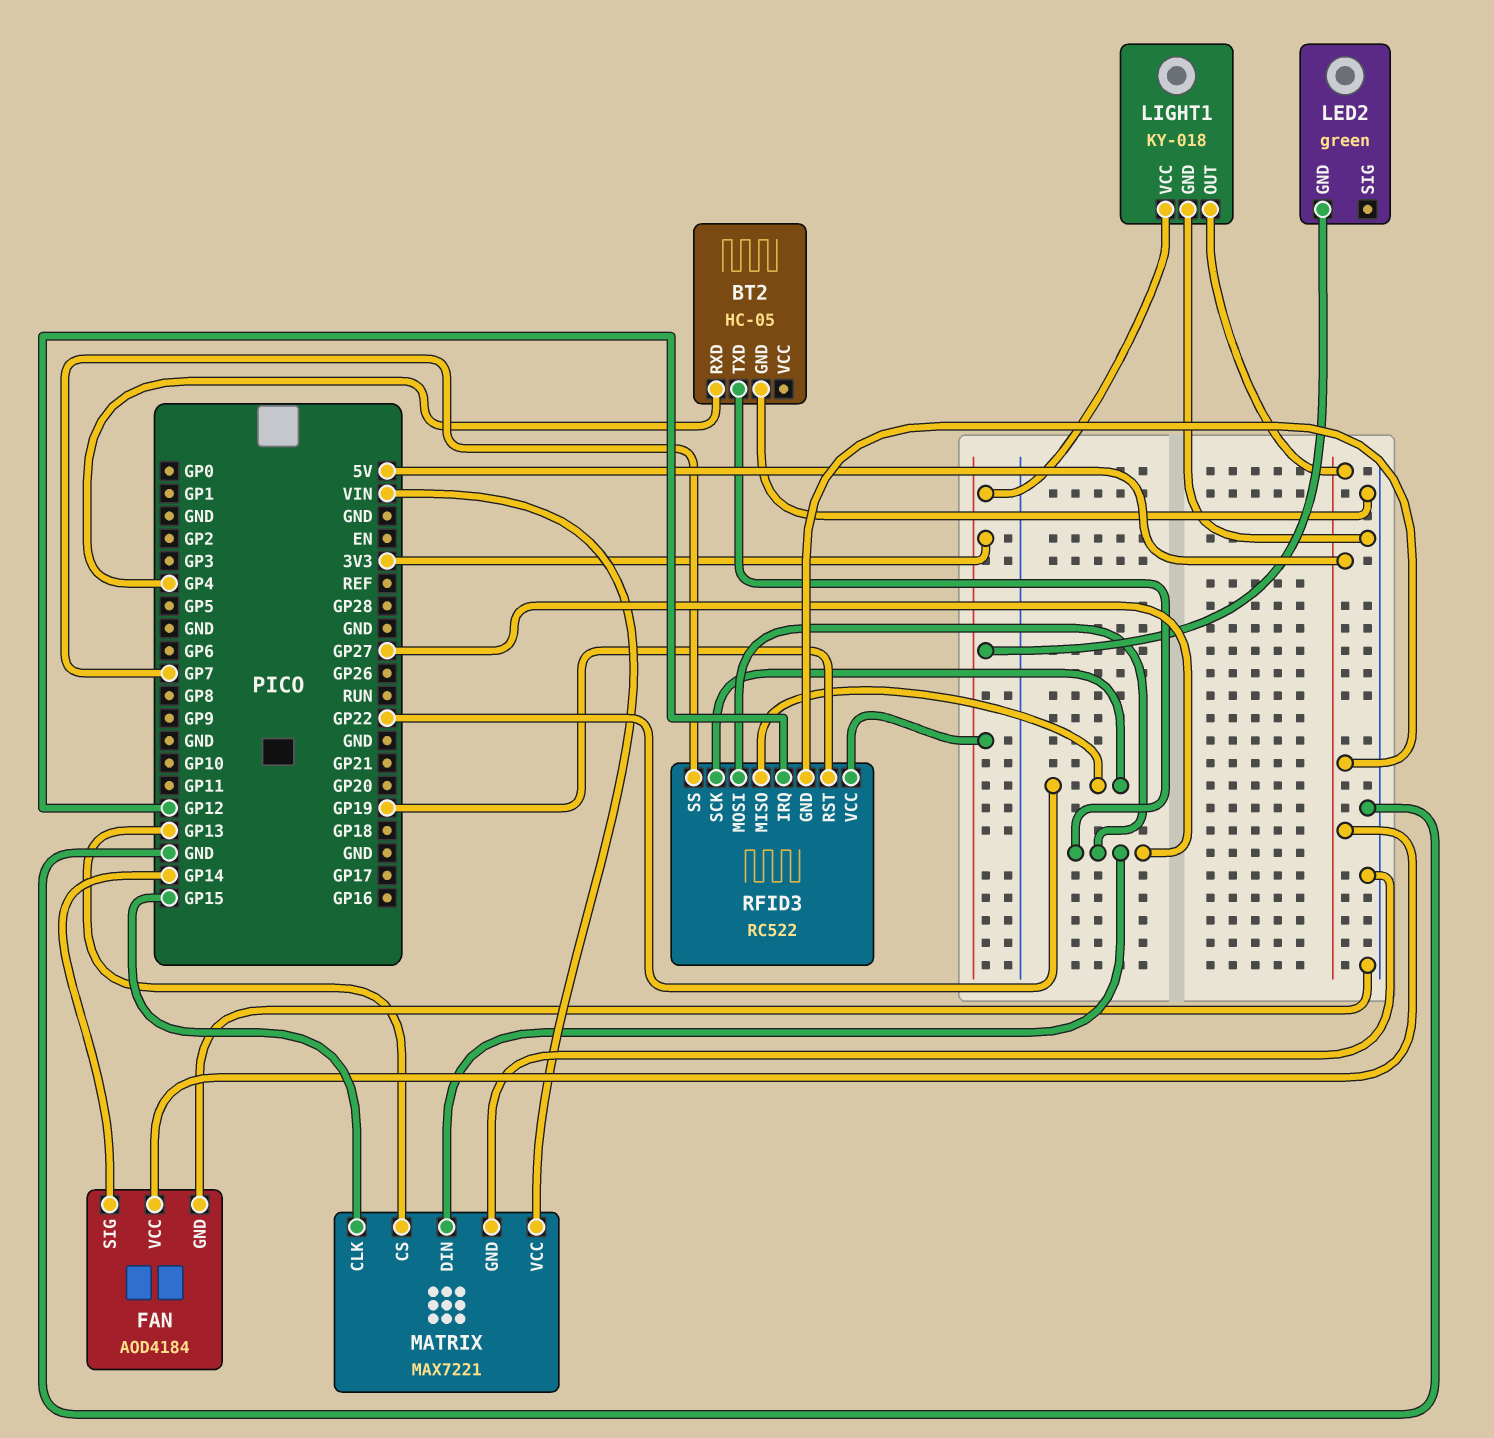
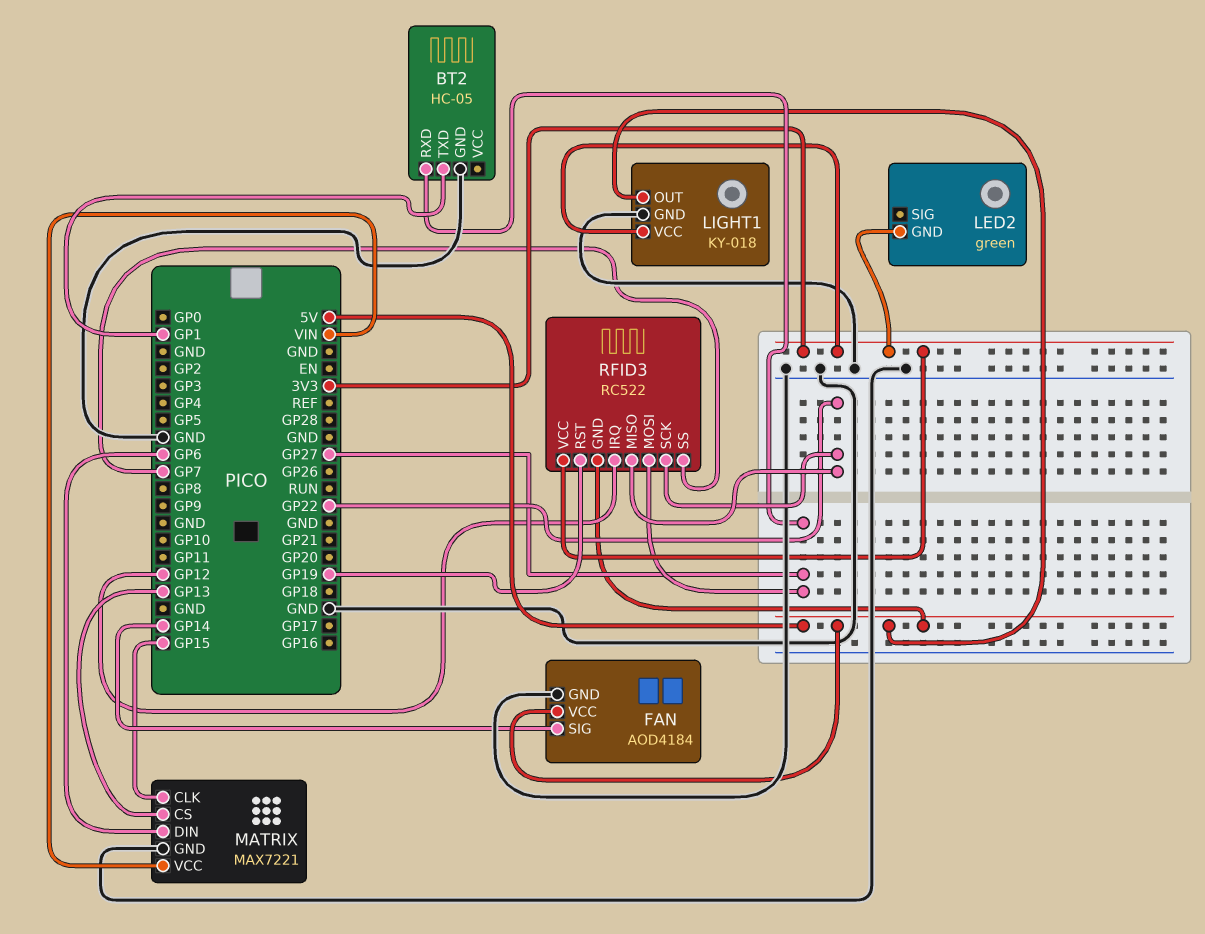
BT2 pin RXD: GP4 -> GP27
BT2 pin TXD: GP27 -> GP1
MATRIX pin DIN: GP27 -> GP6

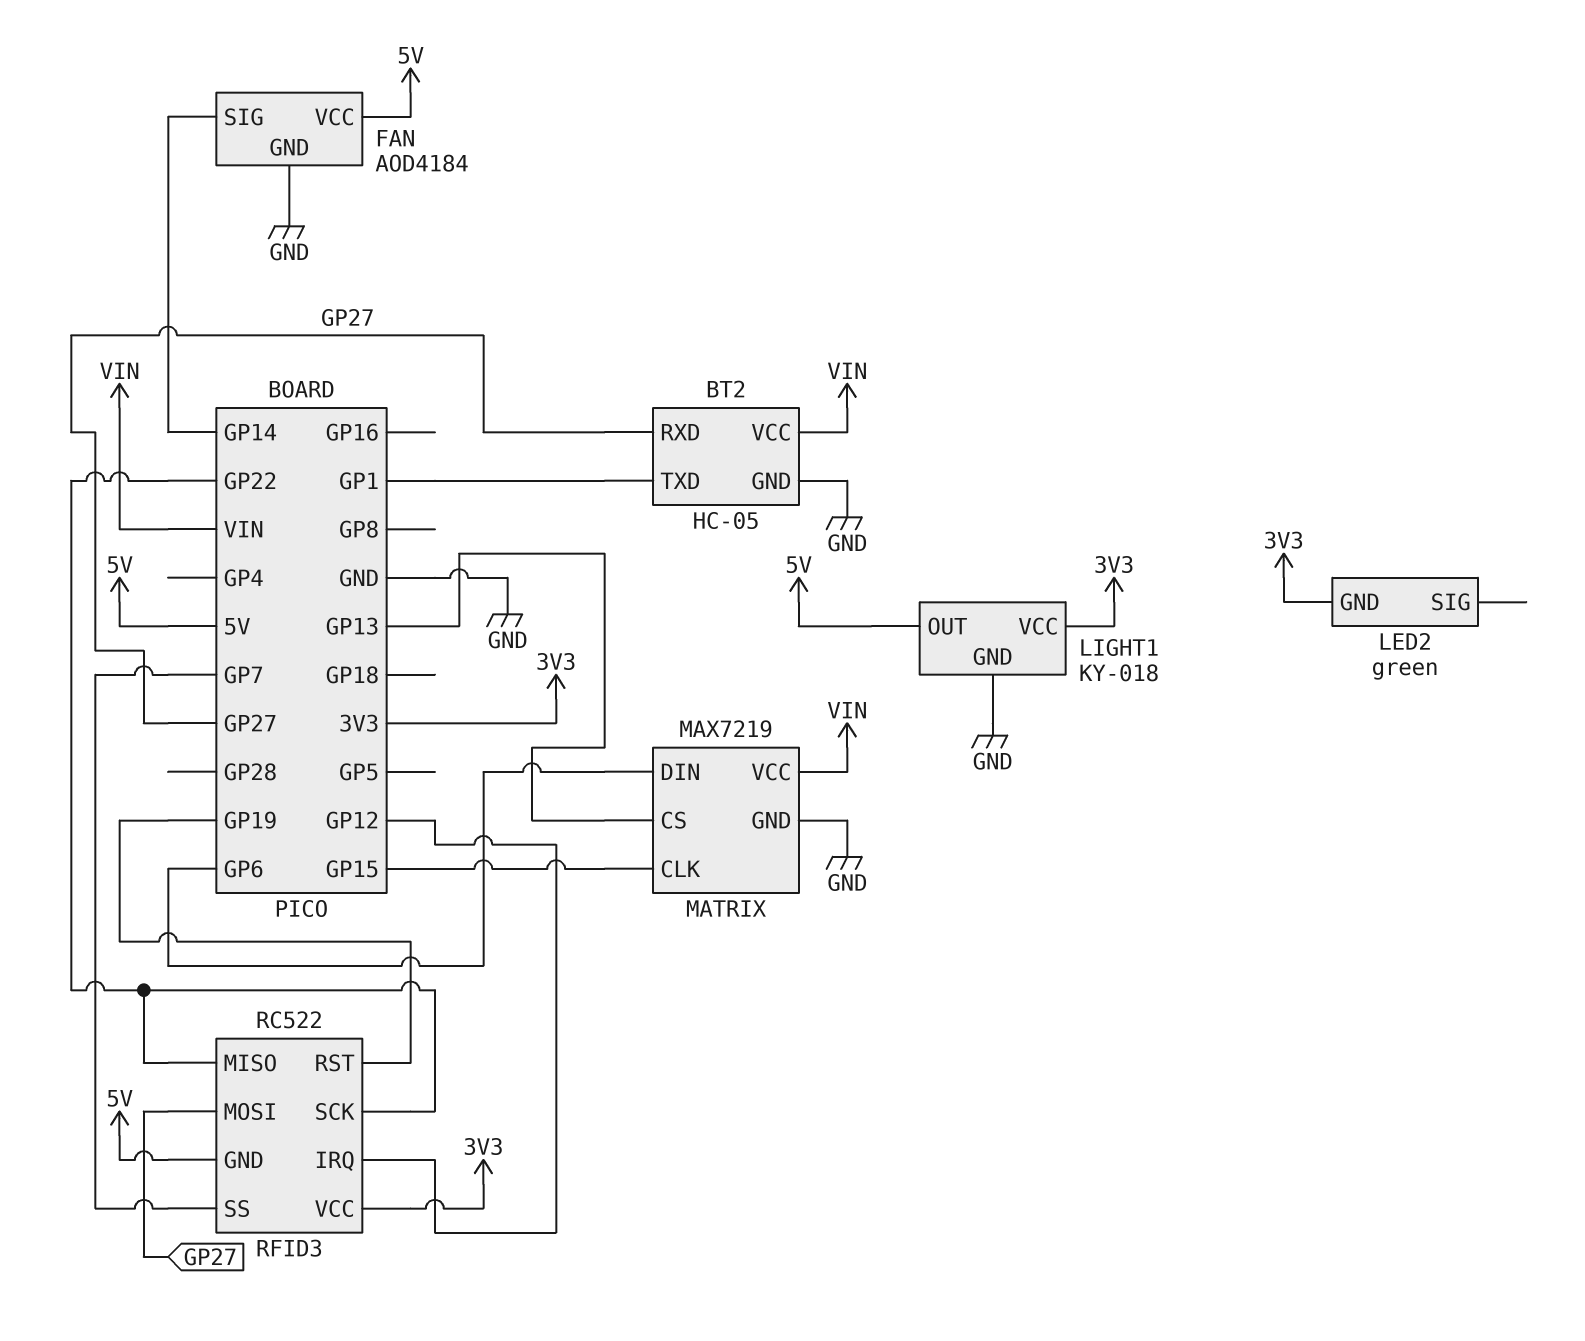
BT2 pin VCC: none -> VIN
MATRIX: MAX7221 -> MAX7219

